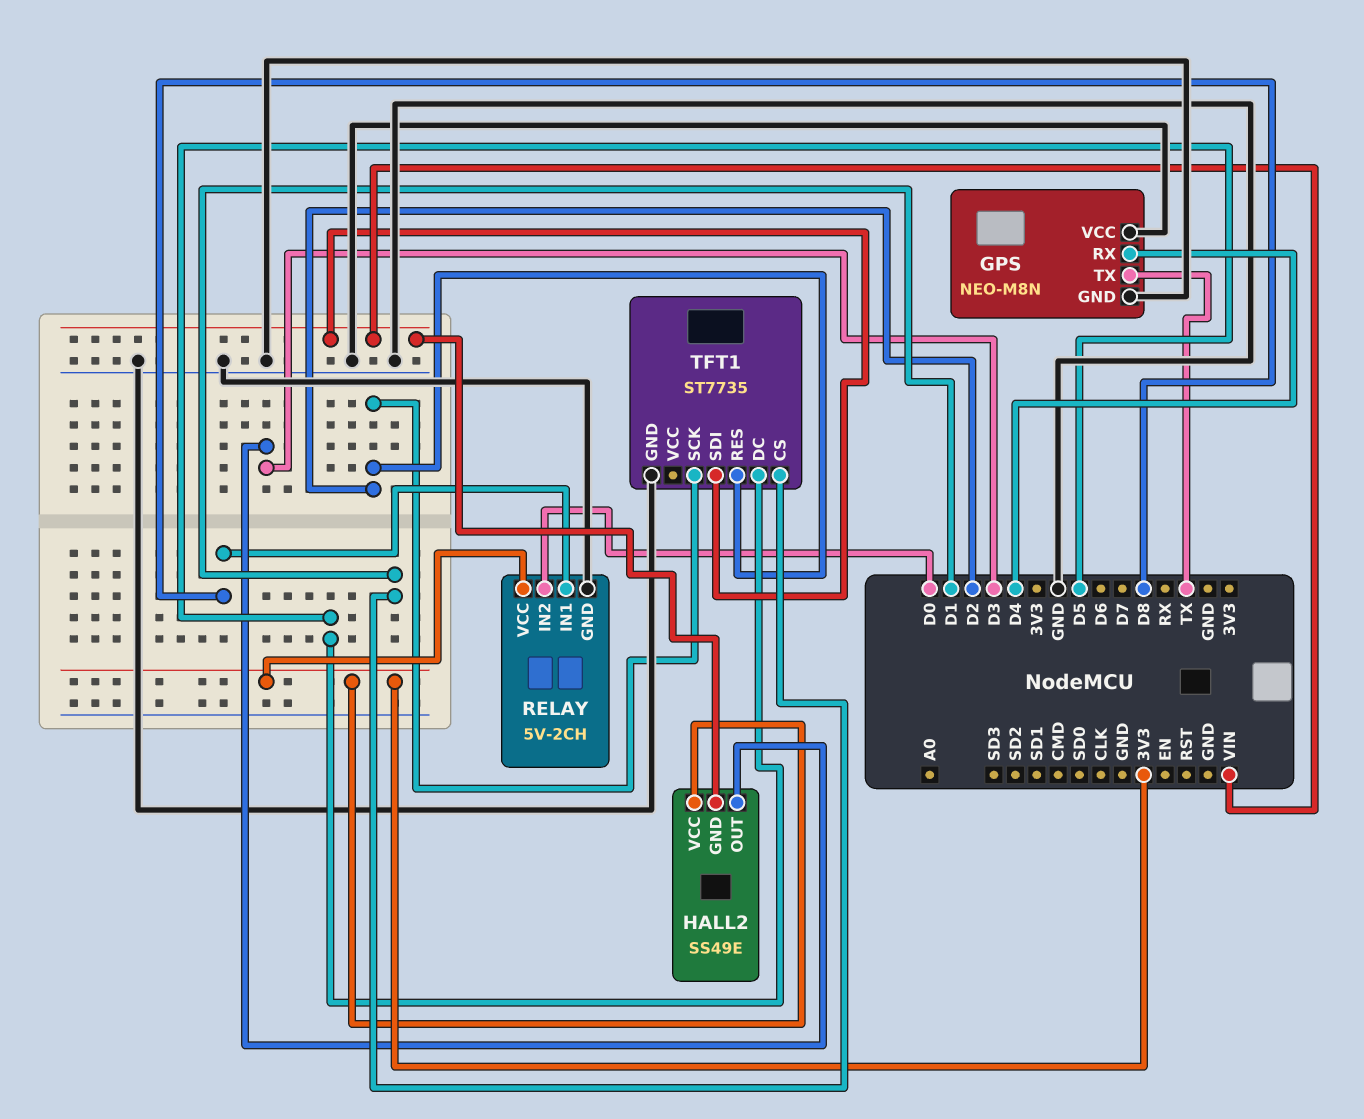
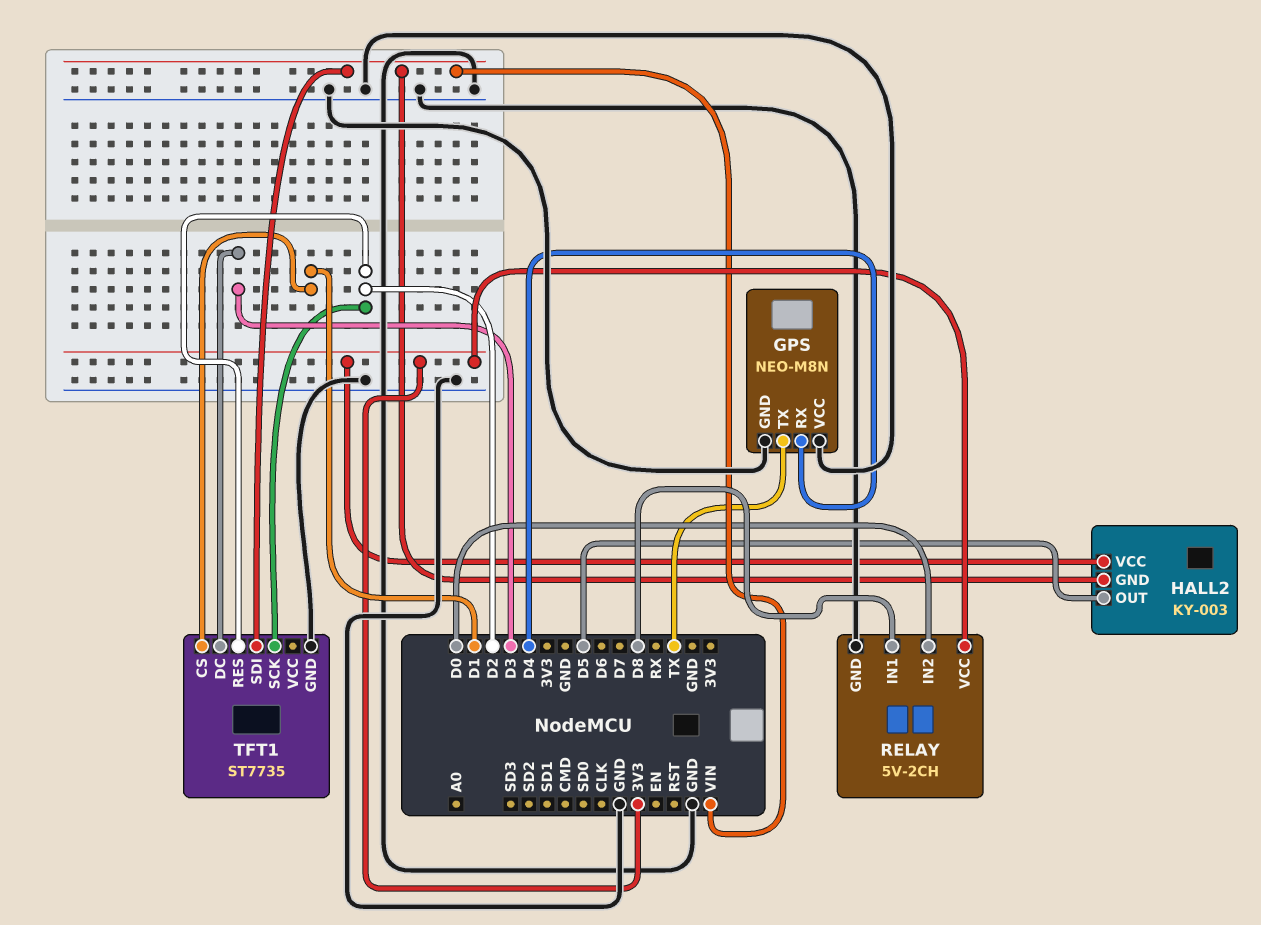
HALL2: SS49E -> KY-003
HALL2 pin OUT: D3 -> D5
TFT1 pin DC: D5 -> D3

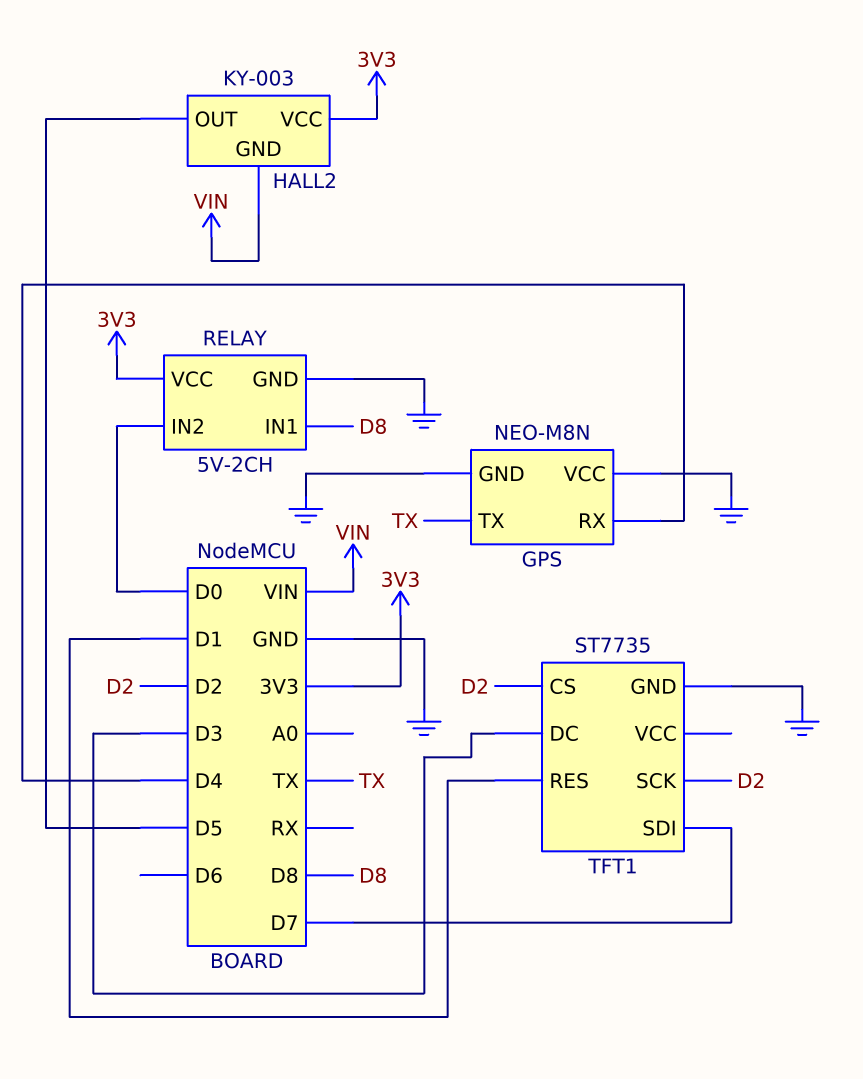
TFT1 pin CS: D1 -> D2
TFT1 pin RES: D2 -> D1
TFT1 pin SDI: VIN -> D7

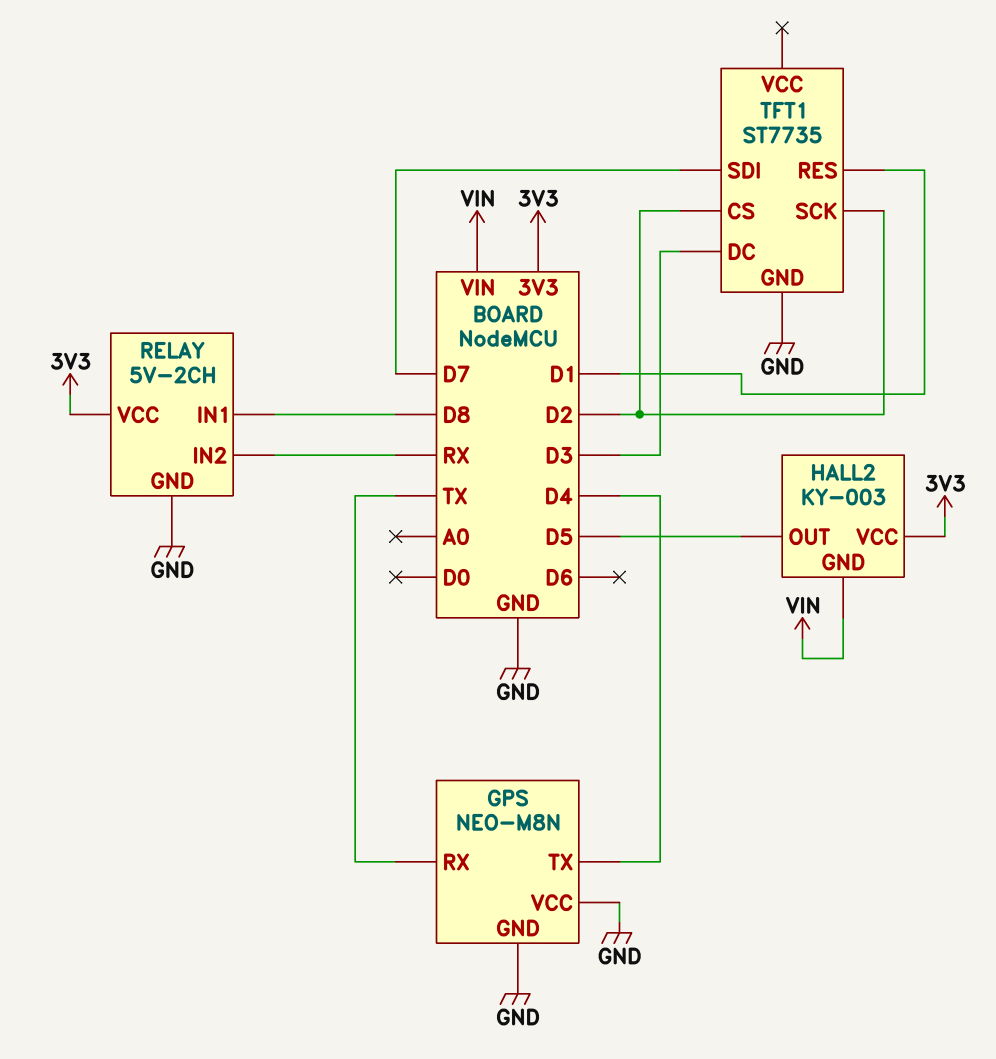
GPS pin RX: D4 -> TX
GPS pin TX: TX -> D4
RELAY pin IN2: D0 -> RX

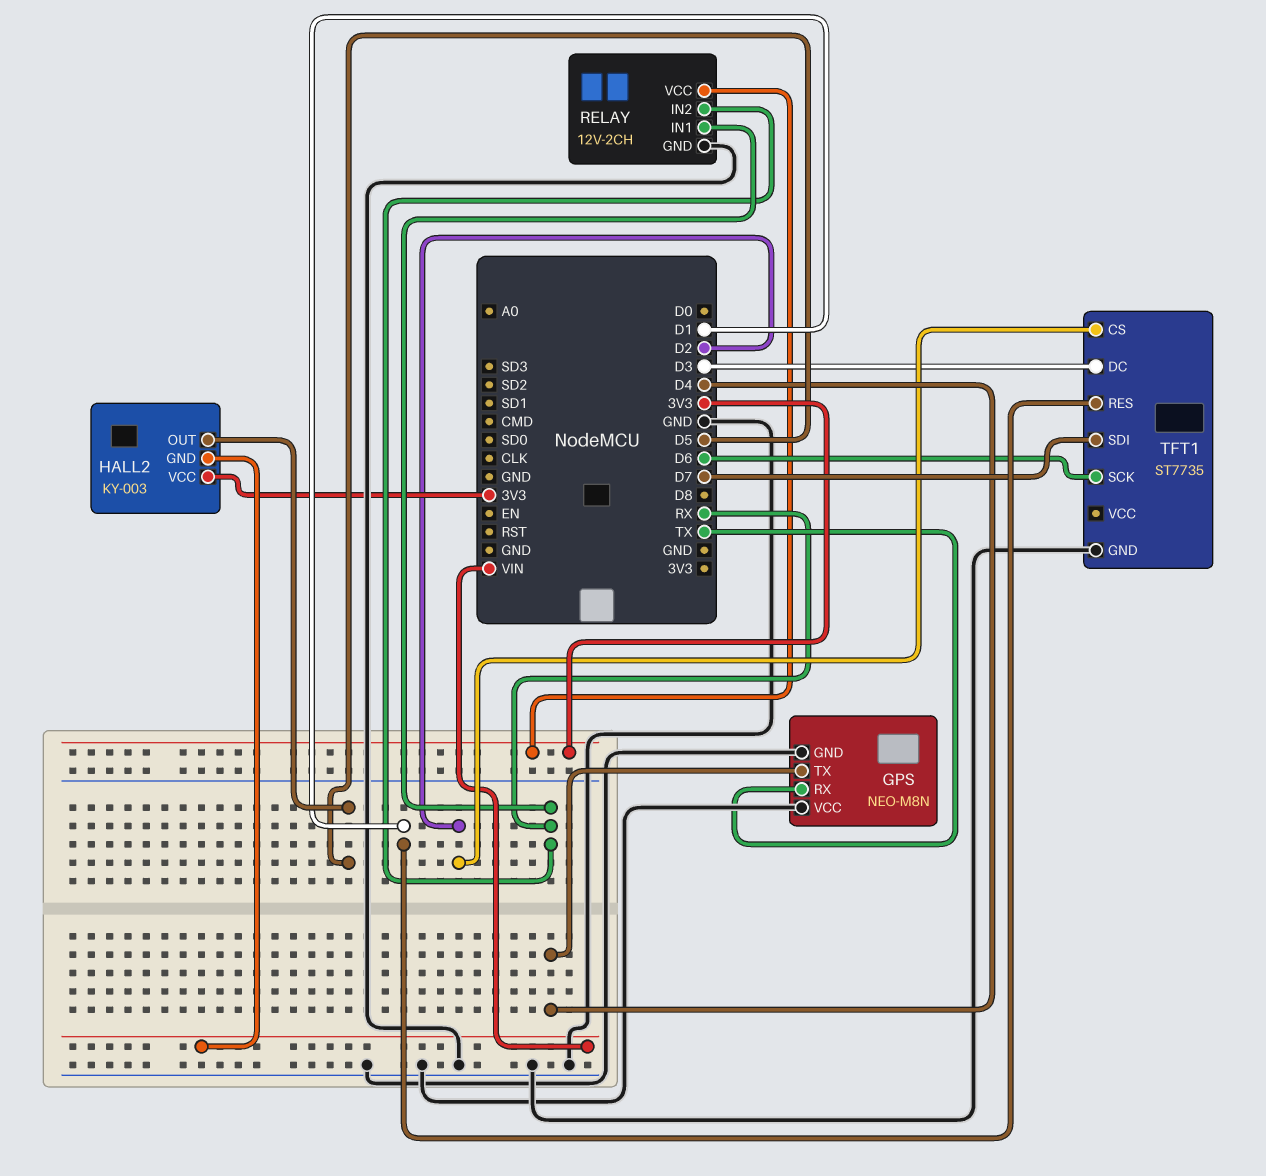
RELAY: 5V-2CH -> 12V-2CH
RELAY pin IN1: D8 -> RX
TFT1 pin SCK: D2 -> D6

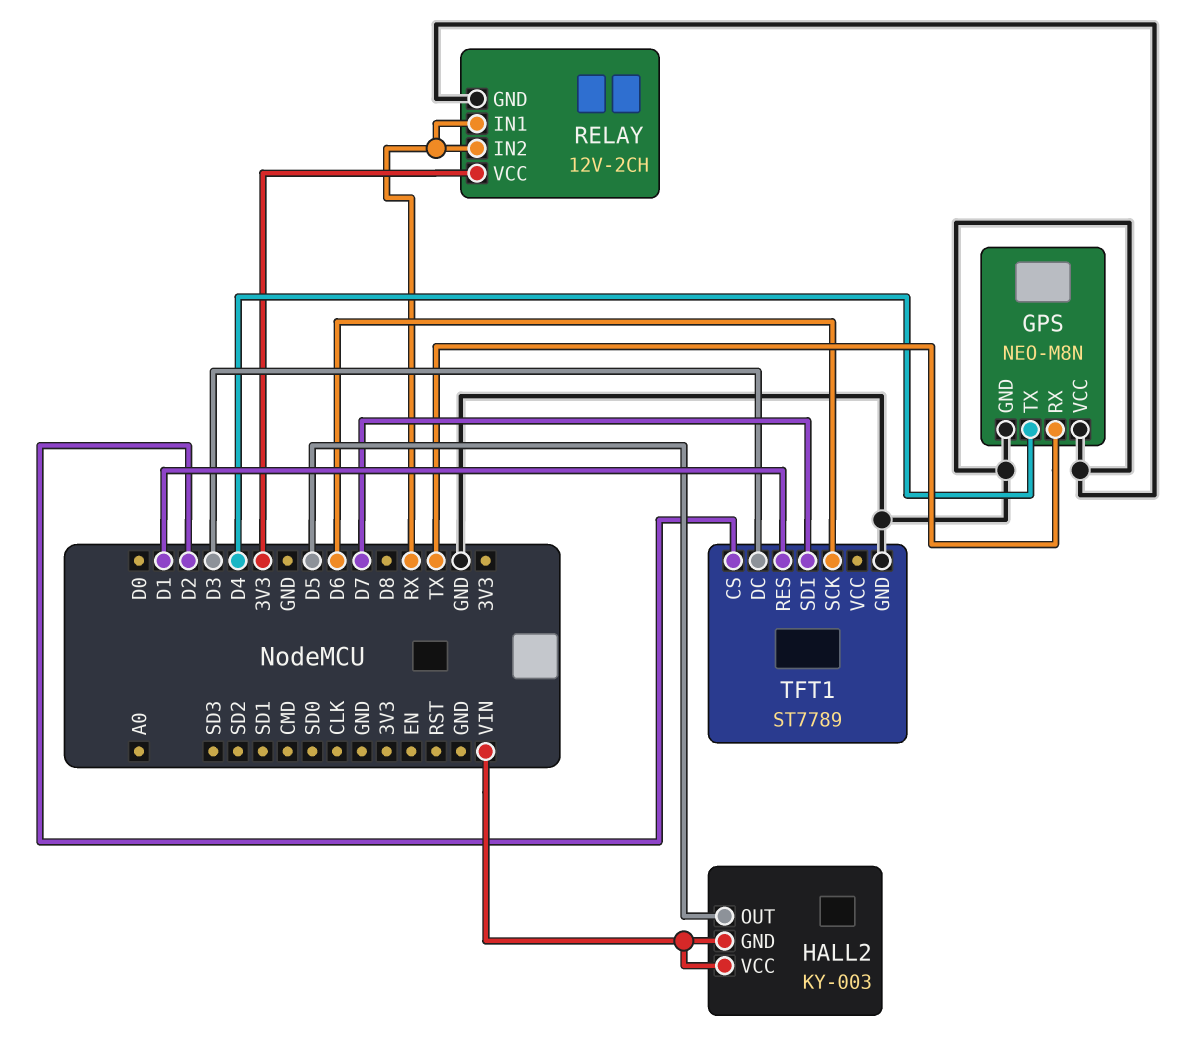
HALL2 pin VCC: 3V3 -> VIN
TFT1: ST7735 -> ST7789

